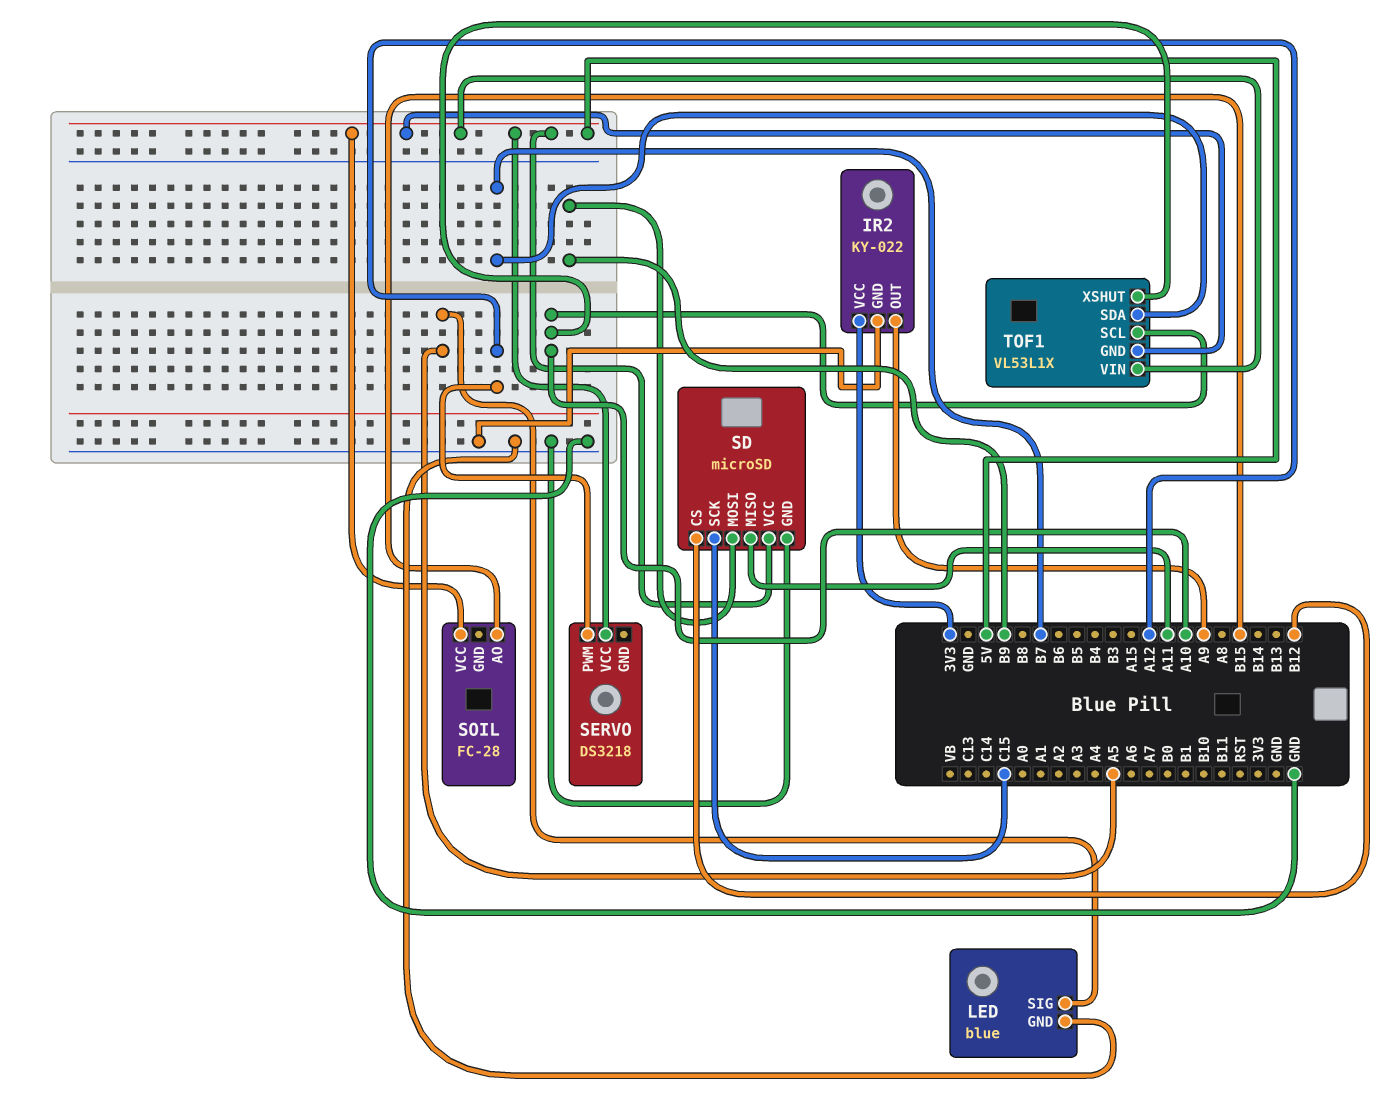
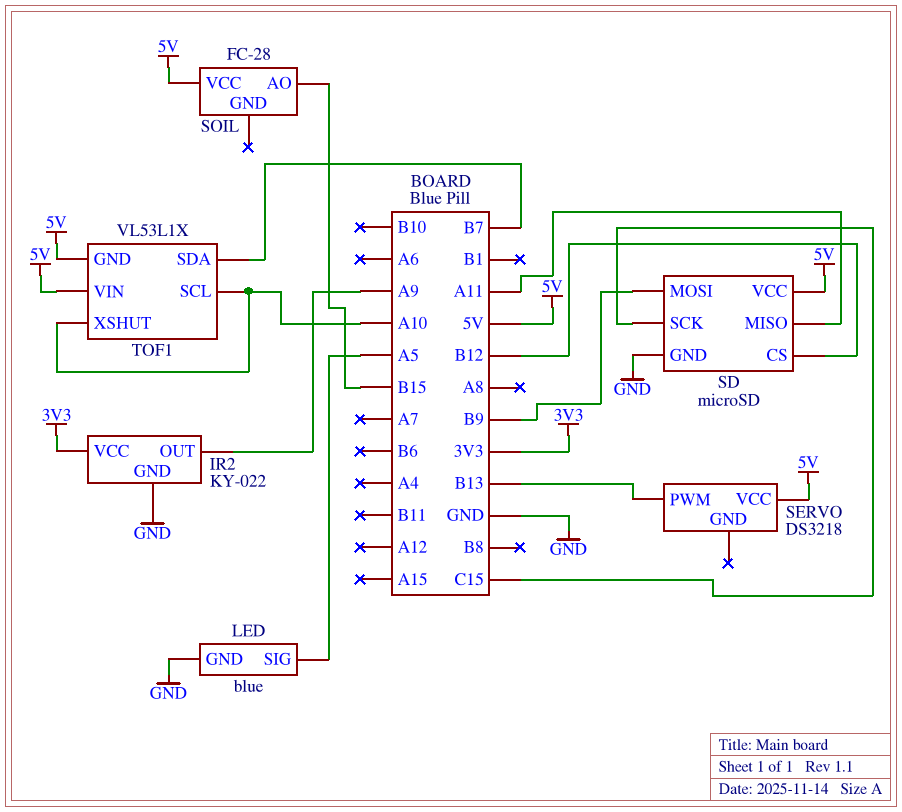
SERVO pin PWM: A12 -> B13

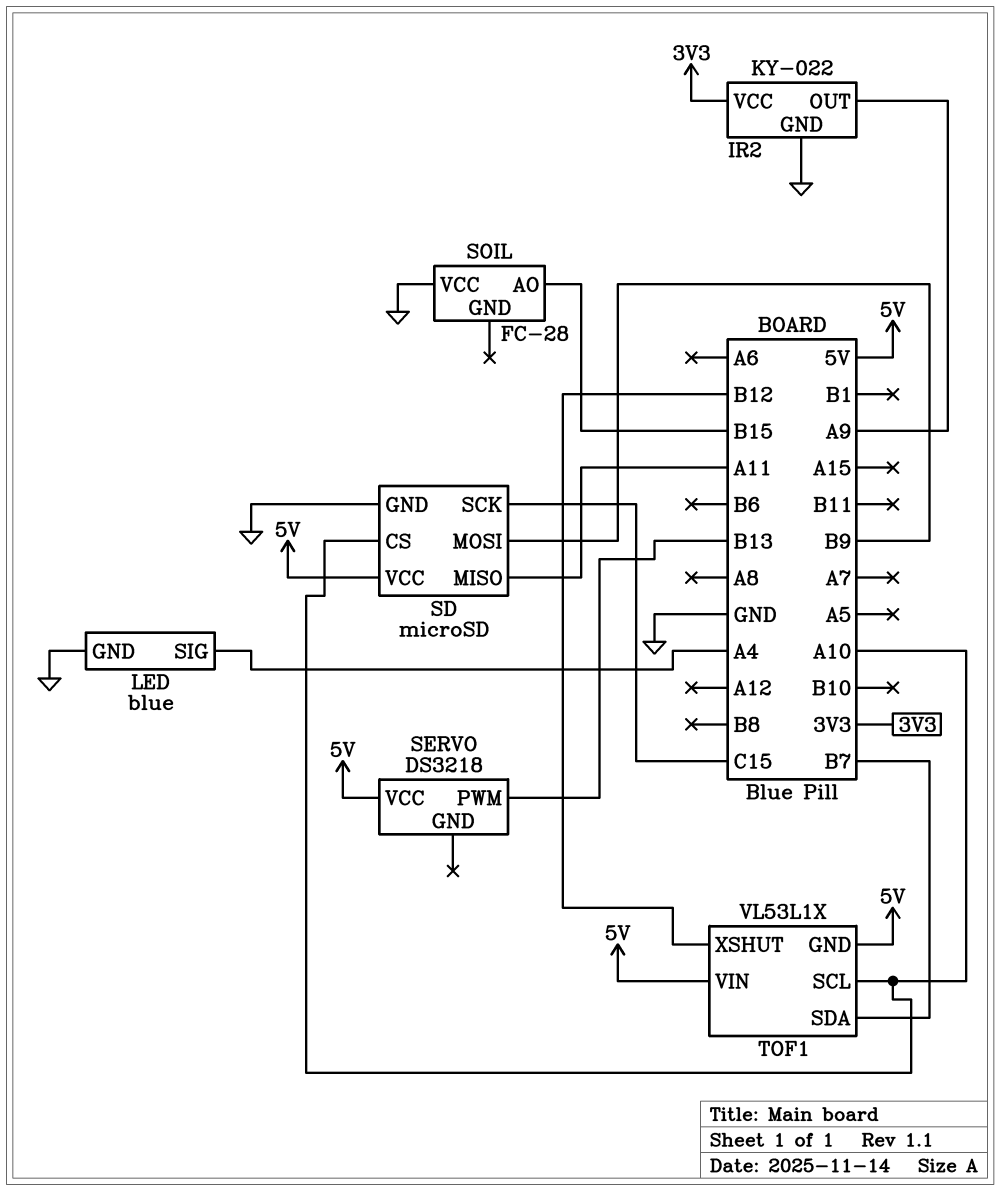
LED pin SIG: A5 -> A4
SD pin CS: B12 -> A10
SOIL pin VCC: 5V -> GND
TOF1 pin XSHUT: A10 -> B12

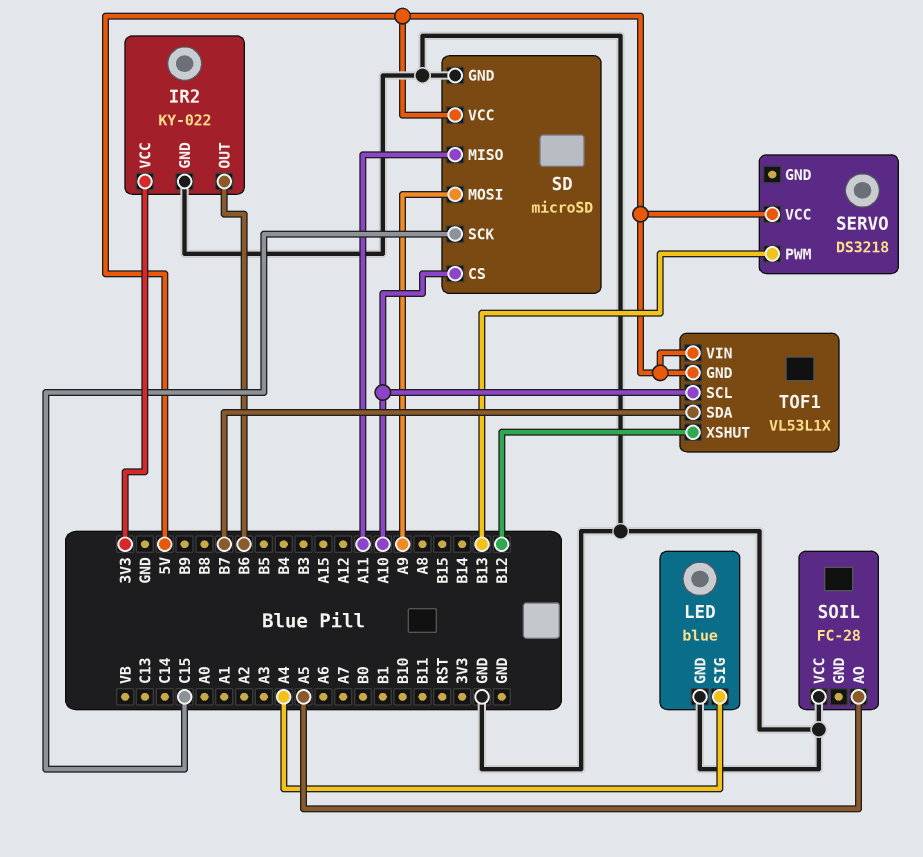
IR2 pin OUT: A9 -> B6
SD pin MOSI: B9 -> A9
SOIL pin AO: B15 -> A5

